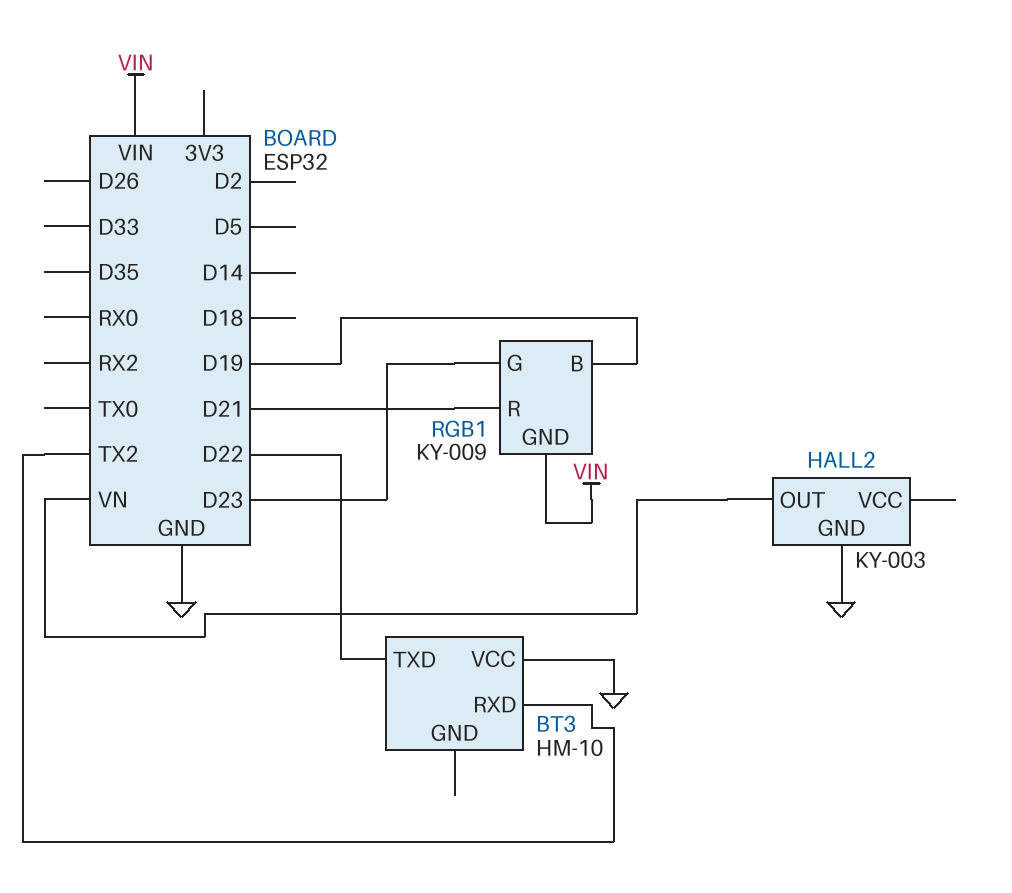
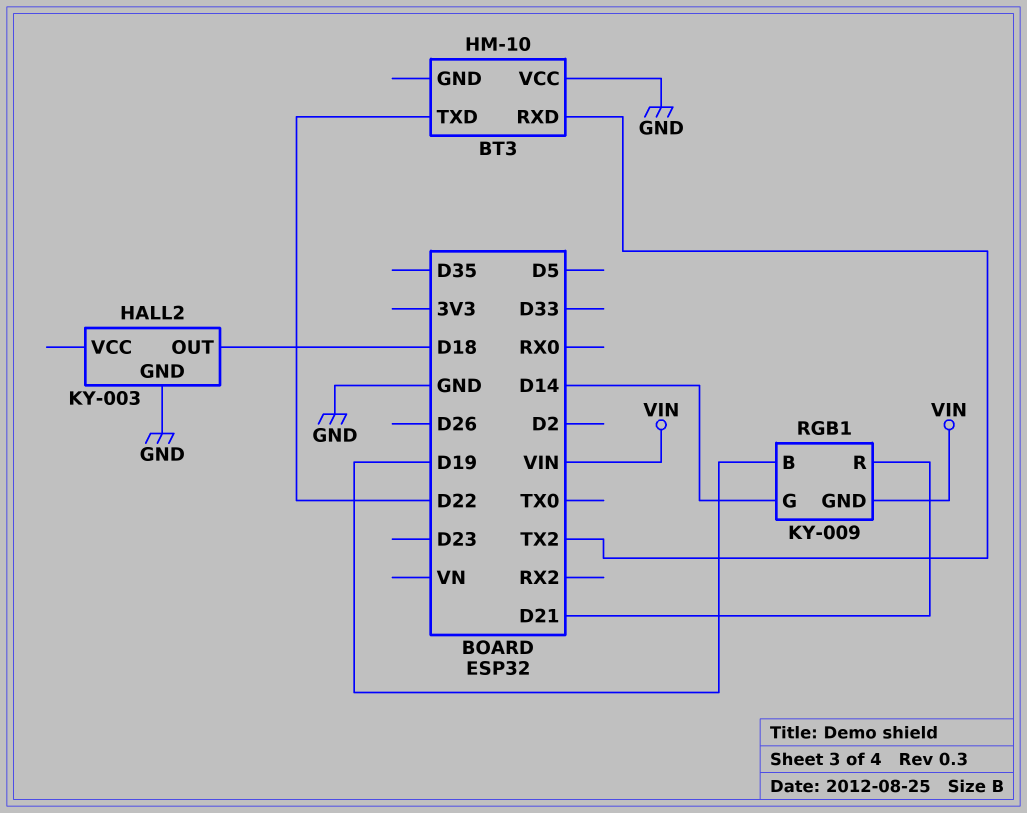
HALL2 pin OUT: VN -> D18
RGB1 pin G: D23 -> D14

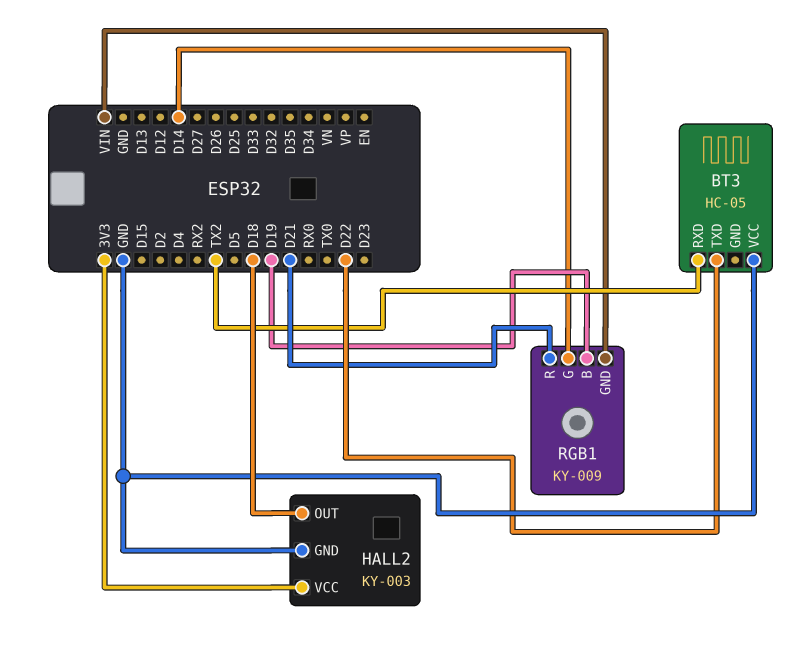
BT3: HM-10 -> HC-05
HALL2 pin VCC: none -> 3V3

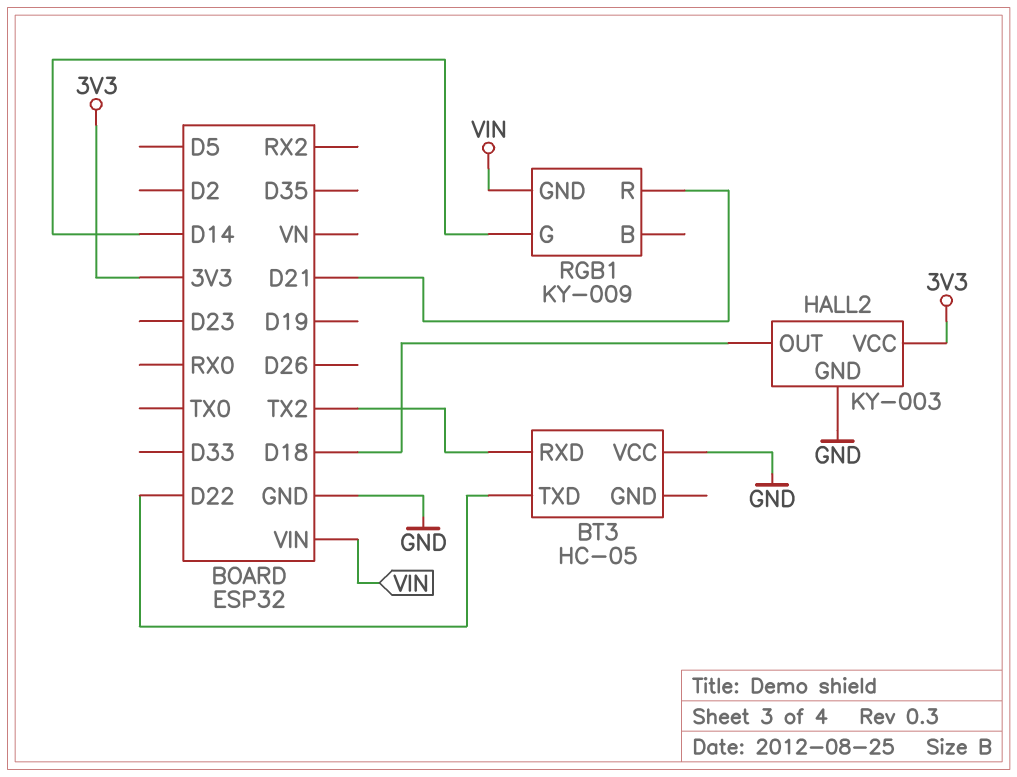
RGB1 pin B: D19 -> none

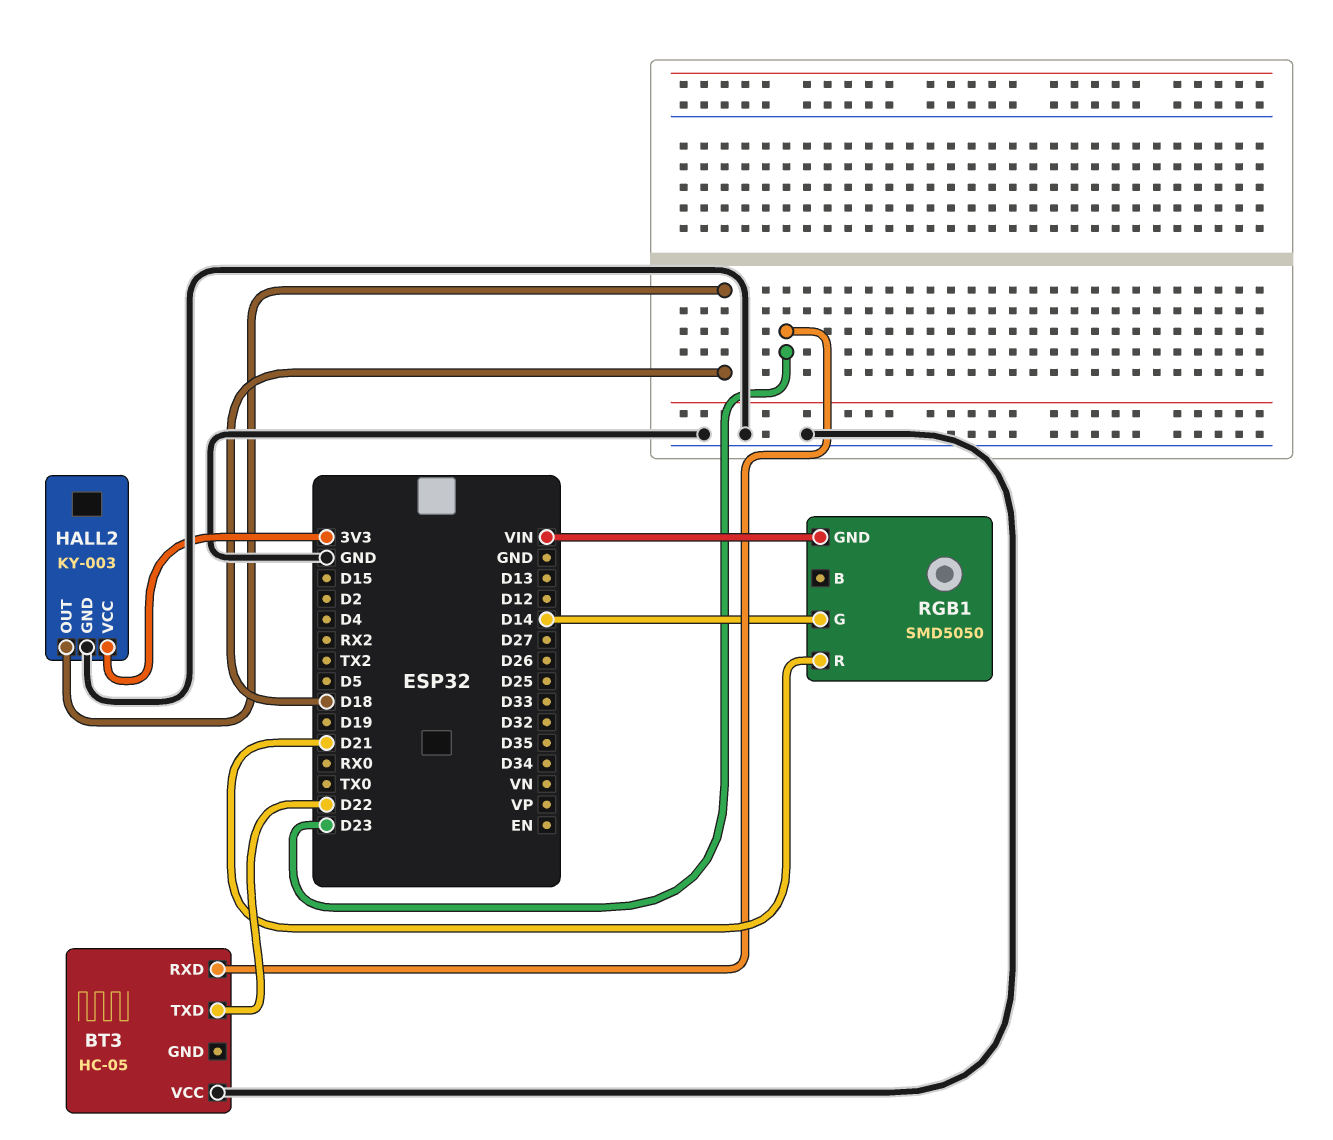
BT3 pin RXD: TX2 -> D23
RGB1: KY-009 -> SMD5050

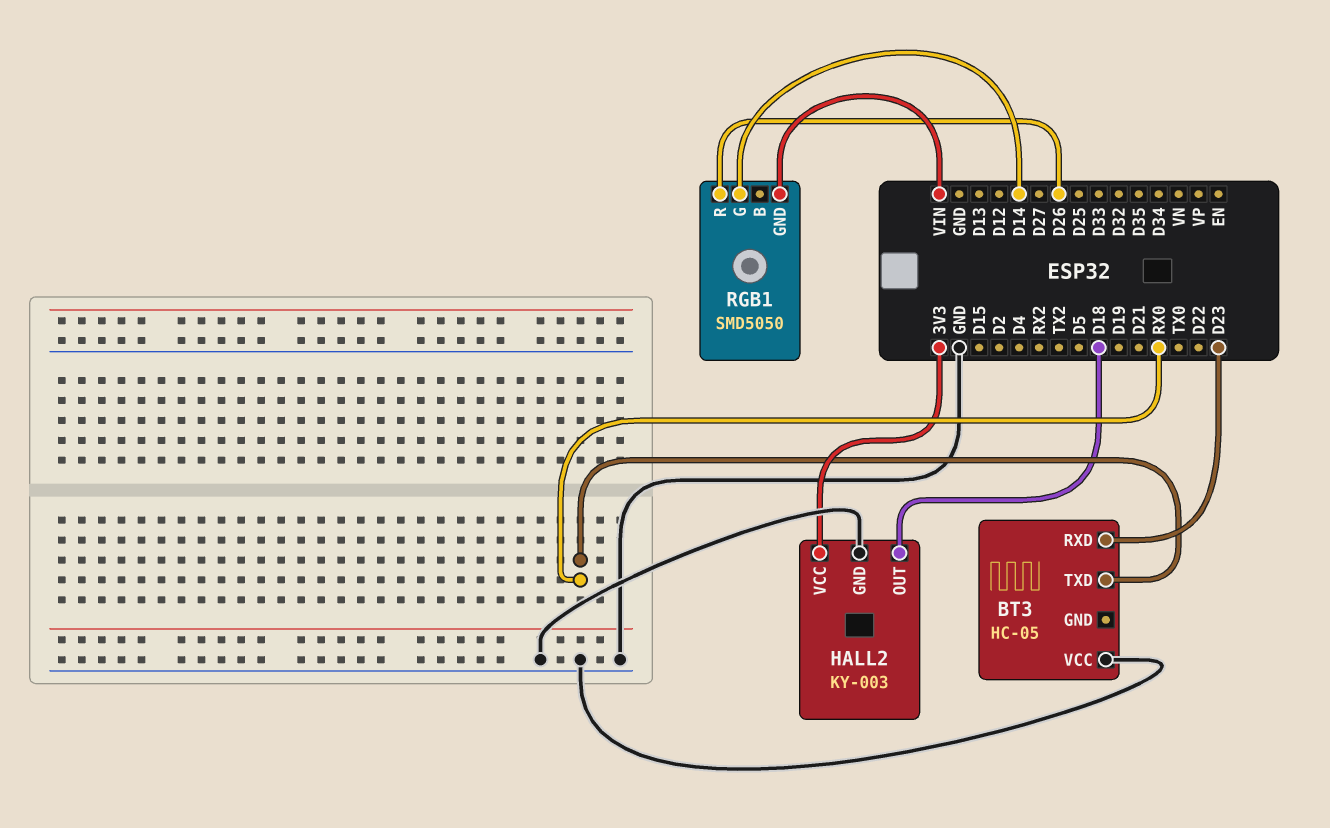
BT3 pin TXD: D22 -> RX0
RGB1 pin R: D21 -> D26

